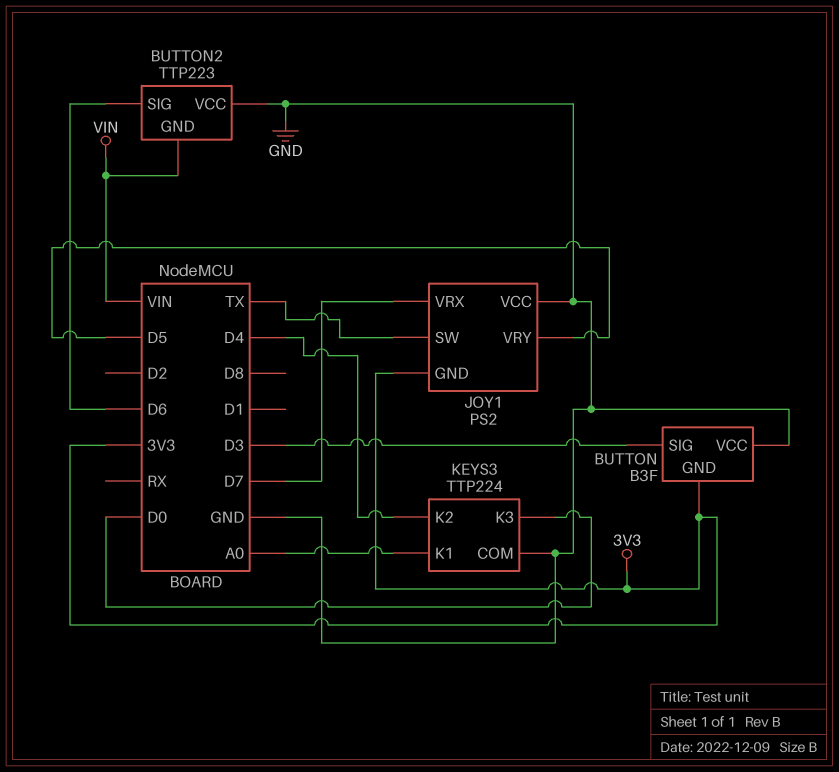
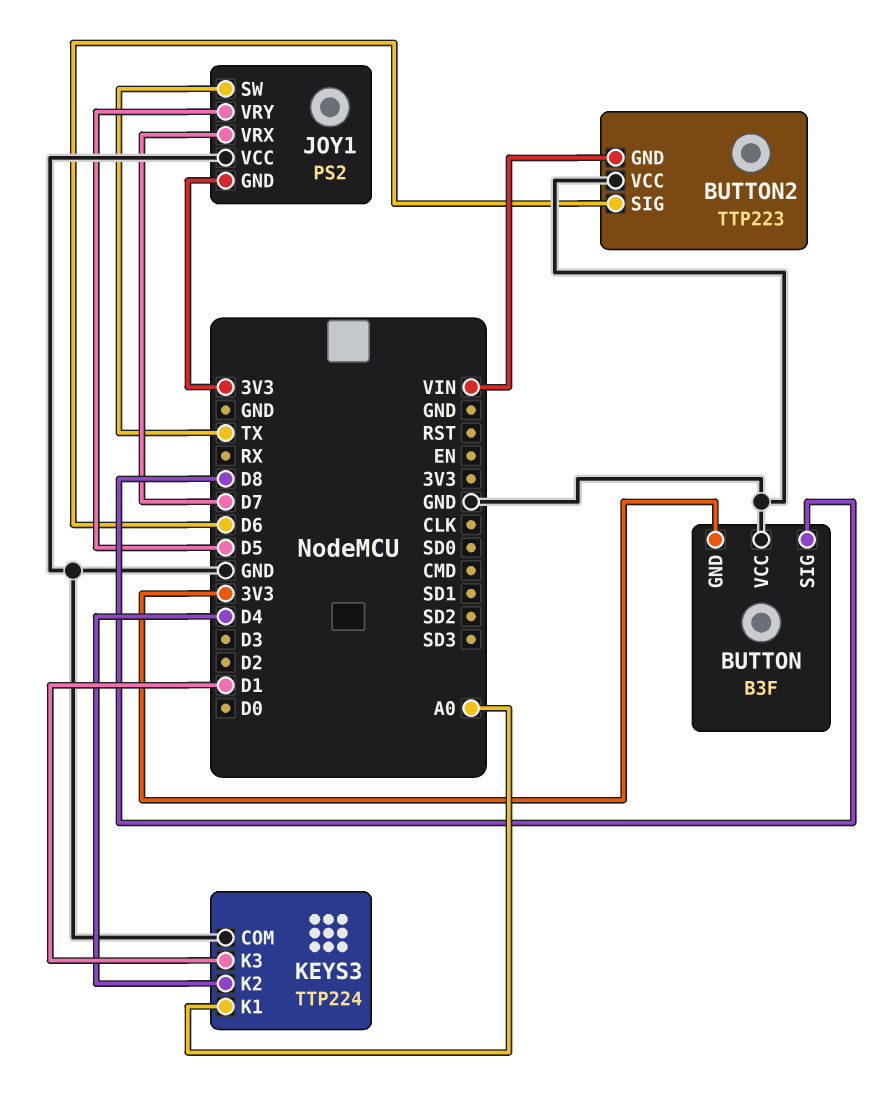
BUTTON pin SIG: D3 -> D8
KEYS3 pin K3: D0 -> D1

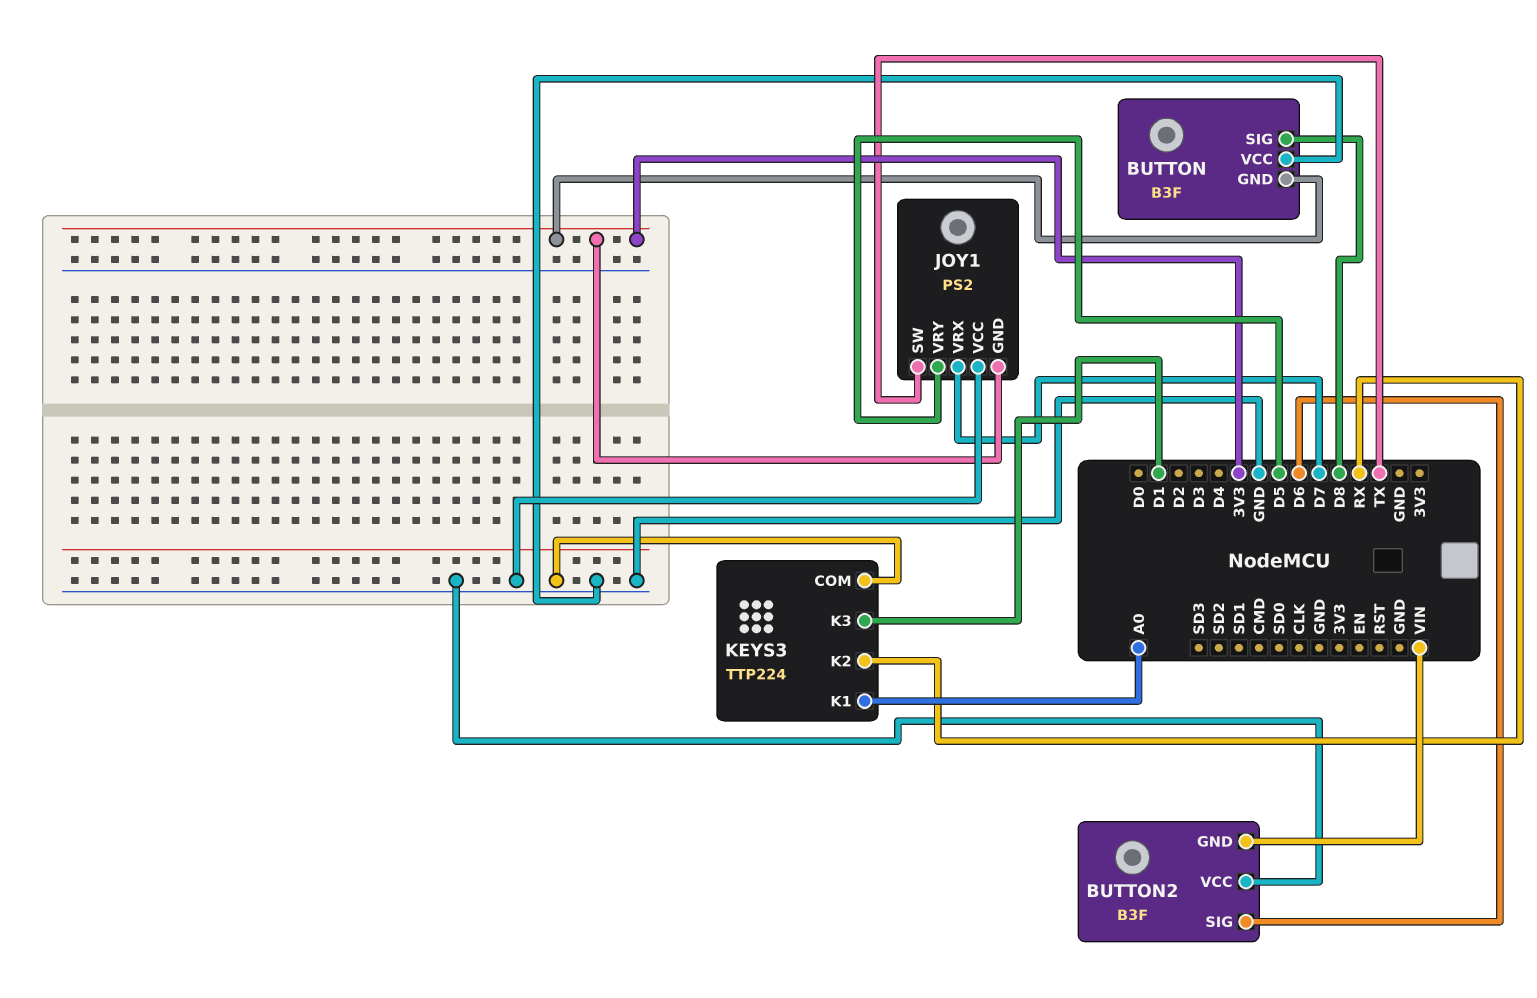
BUTTON2: TTP223 -> B3F
KEYS3 pin K2: D4 -> RX

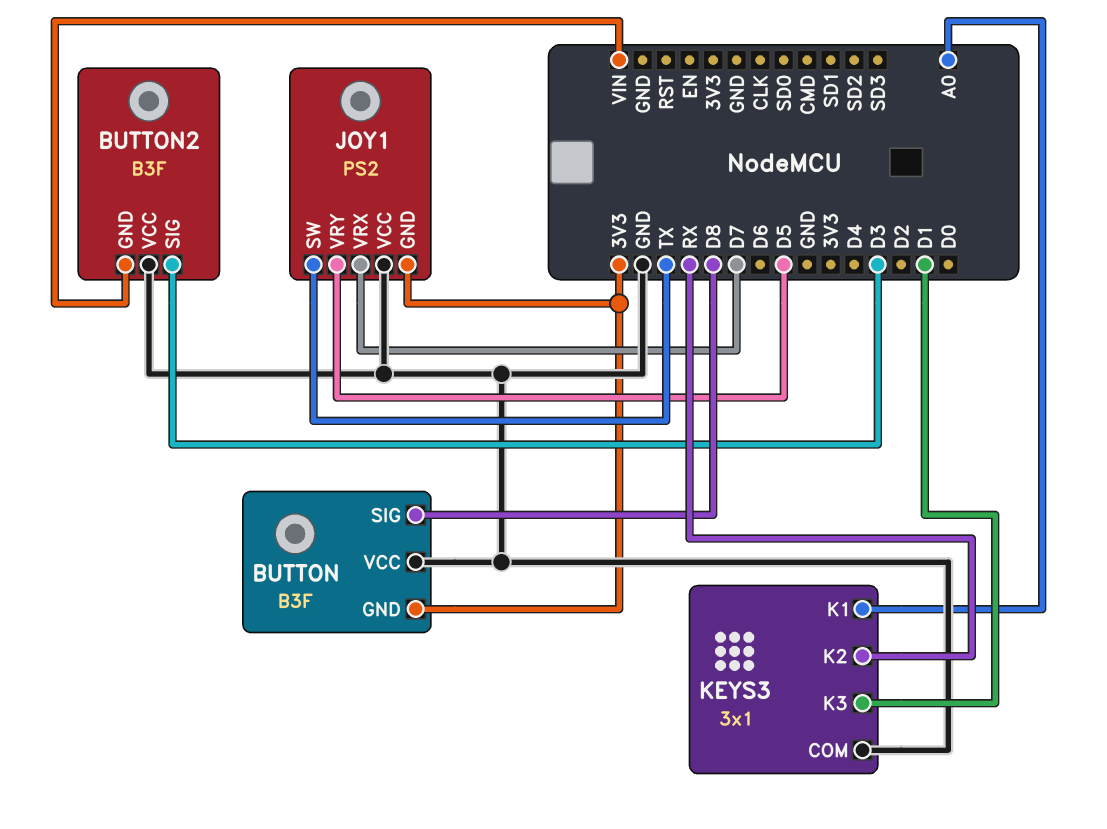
BUTTON2 pin SIG: D6 -> D3
KEYS3: TTP224 -> 3x1

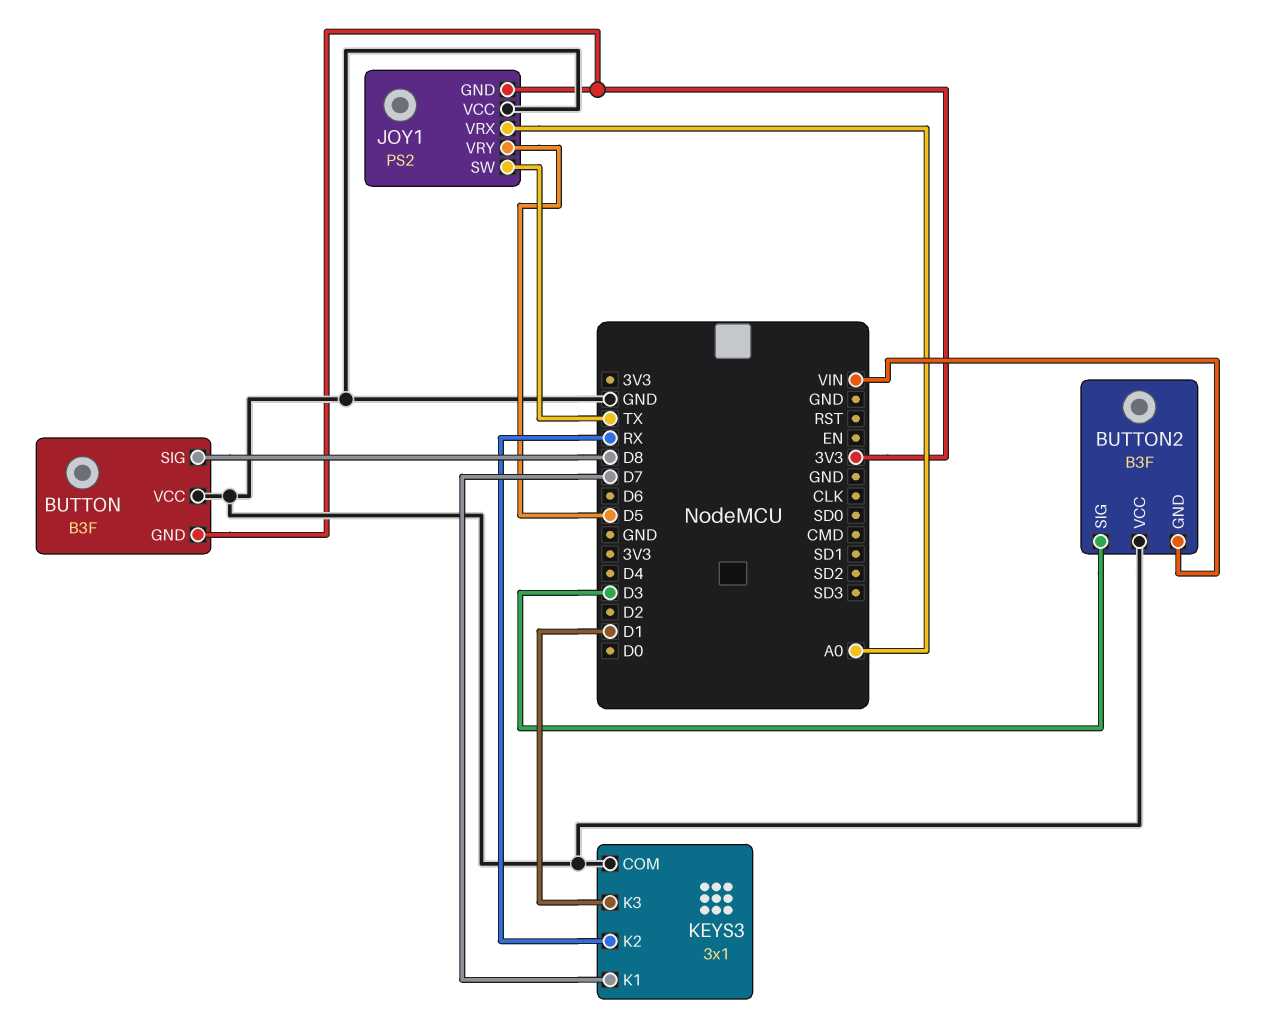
JOY1 pin VRX: D7 -> A0
KEYS3 pin K1: A0 -> D7

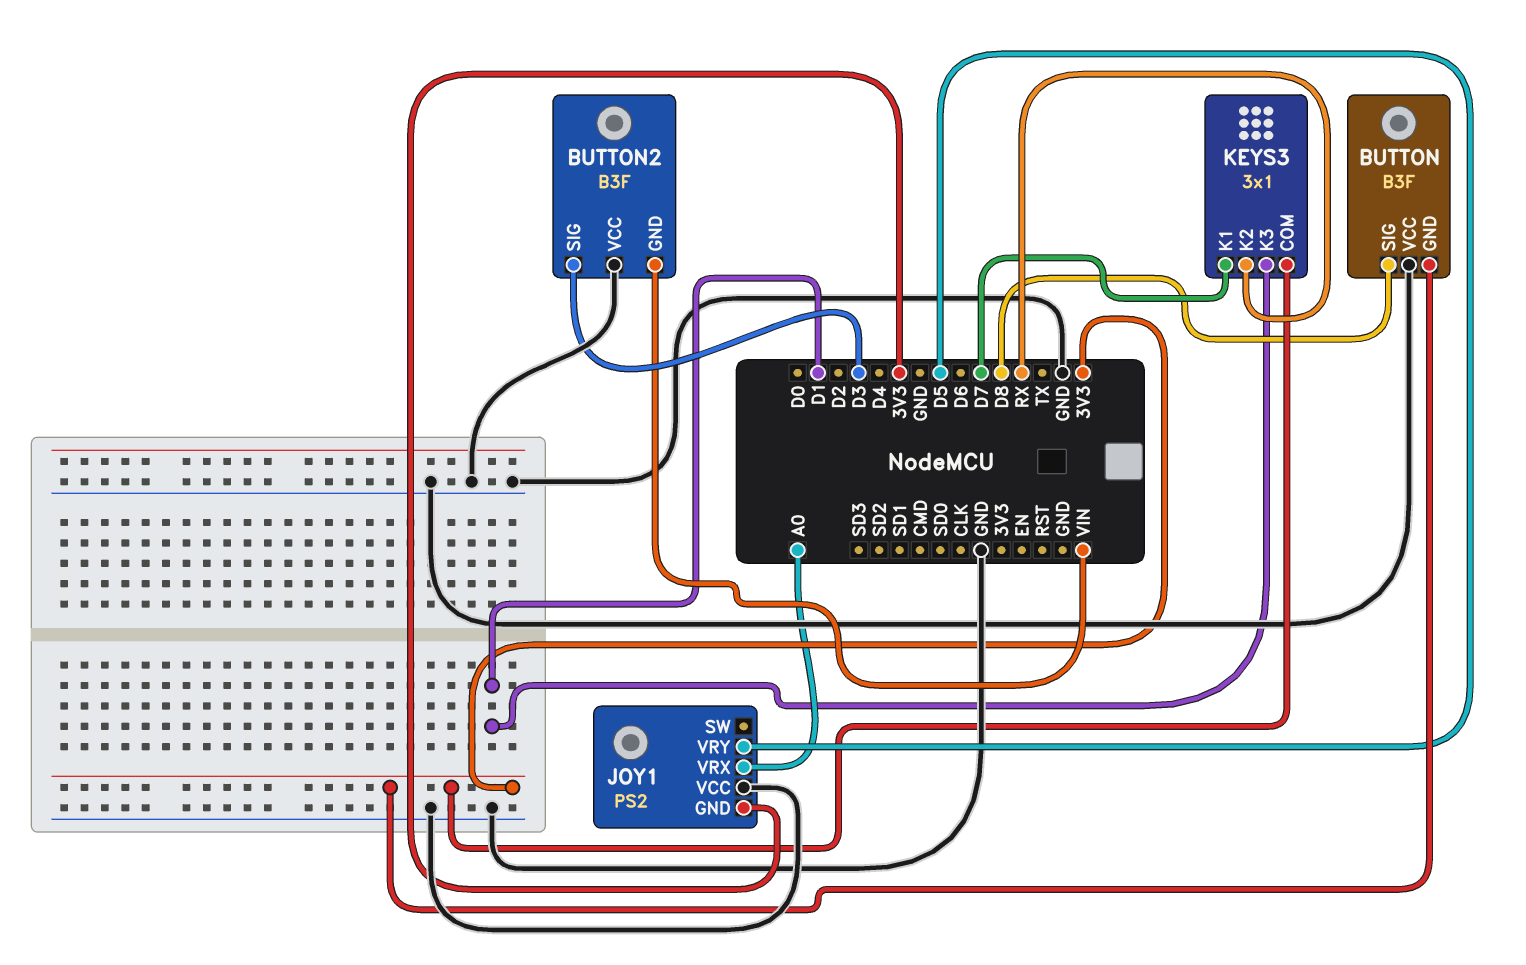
JOY1 pin SW: TX -> none
KEYS3 pin COM: GND -> 3V3

